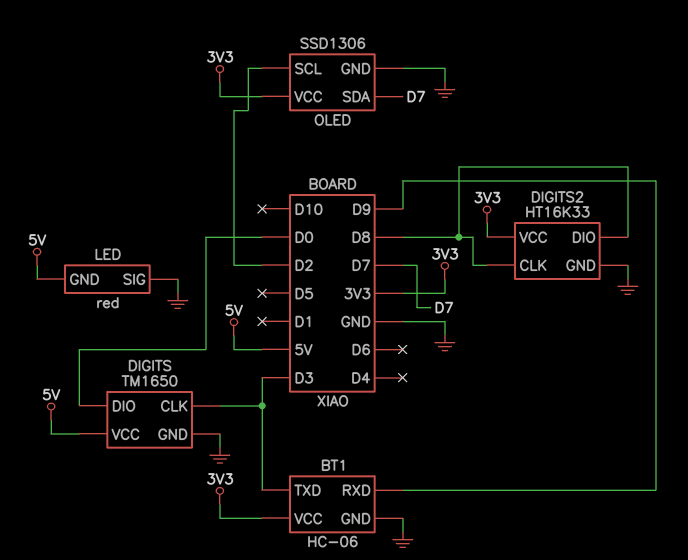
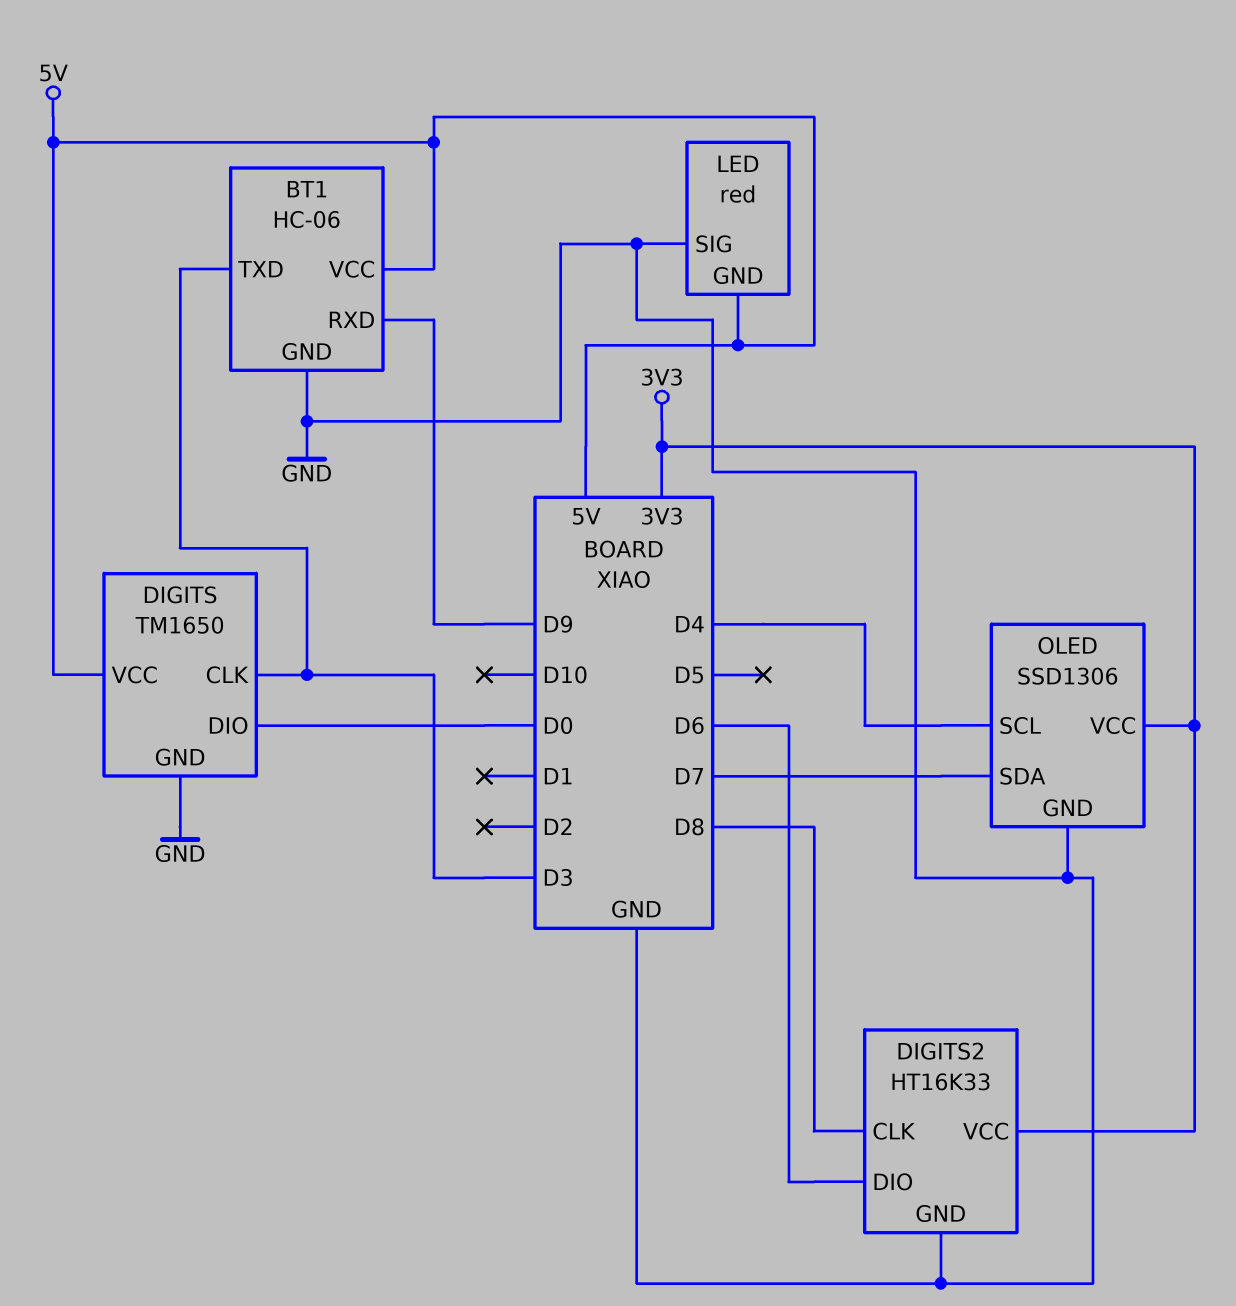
BT1 pin VCC: 3V3 -> 5V
DIGITS2 pin DIO: D8 -> D6
OLED pin SCL: D2 -> D4

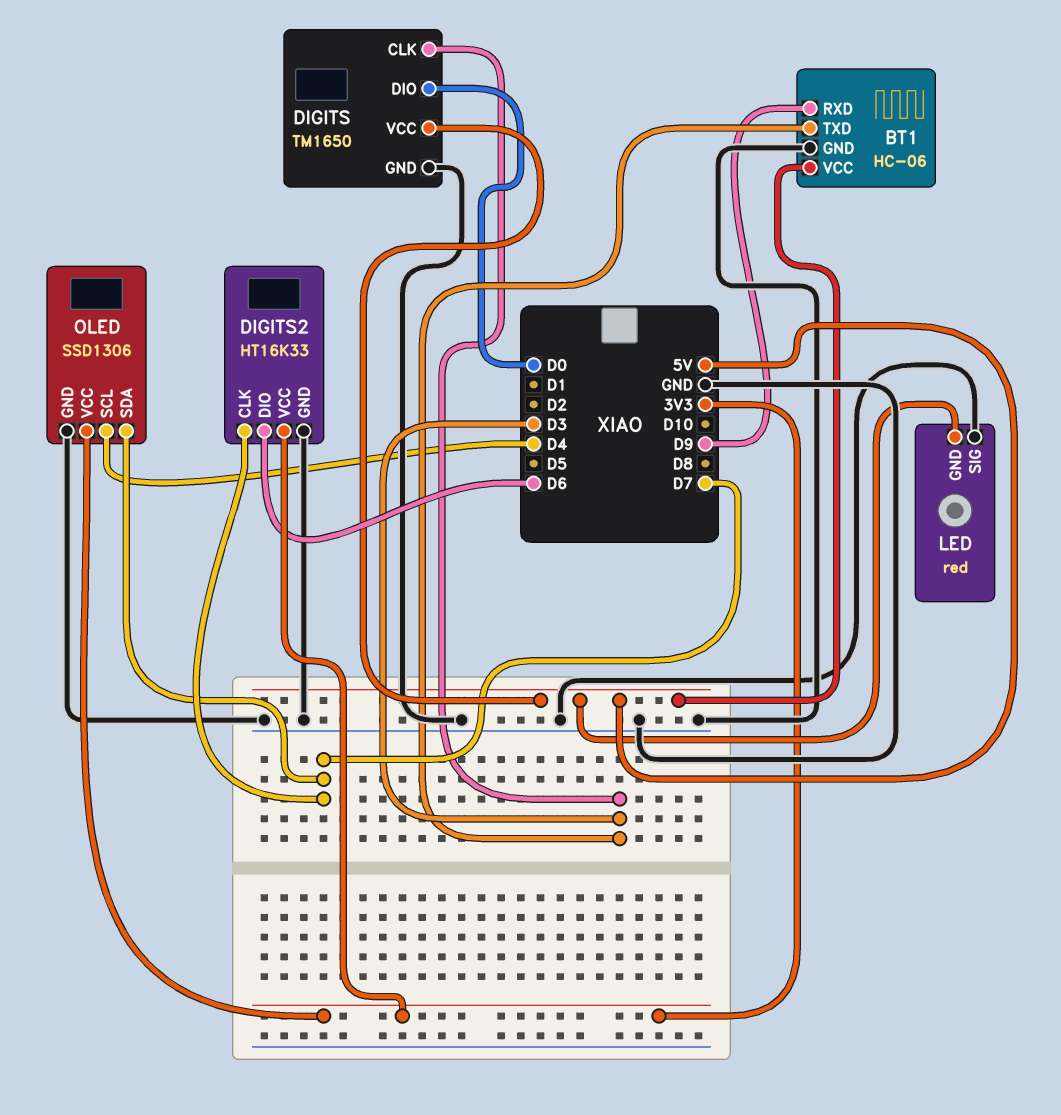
DIGITS2 pin CLK: D8 -> D7

